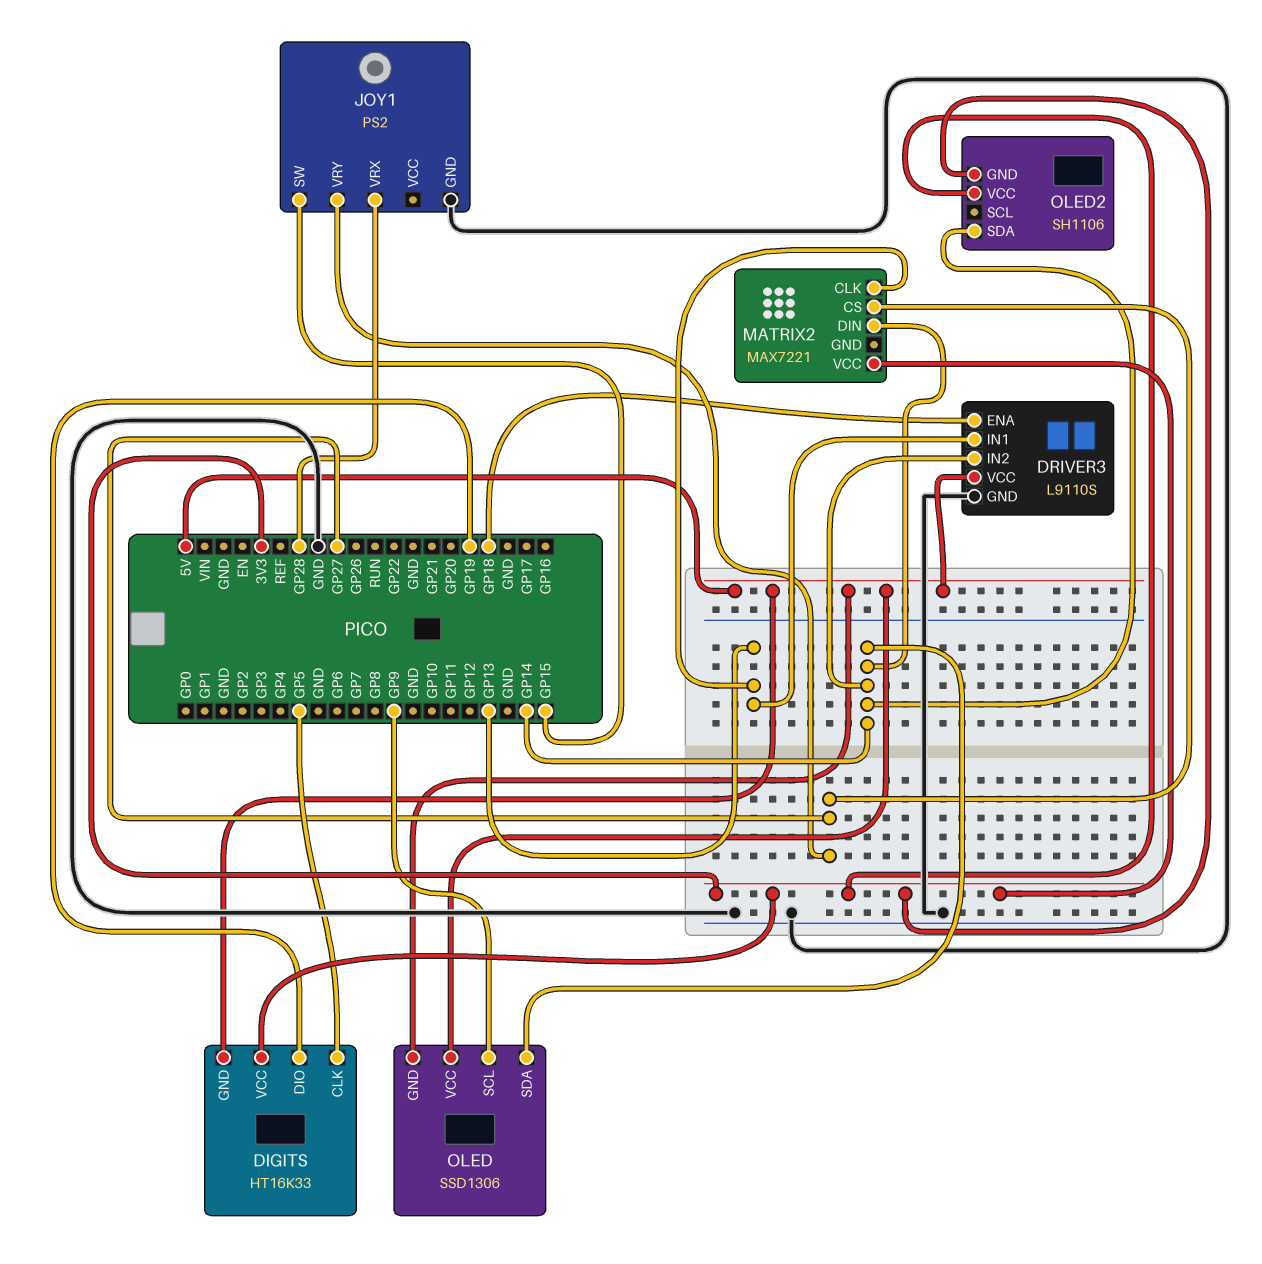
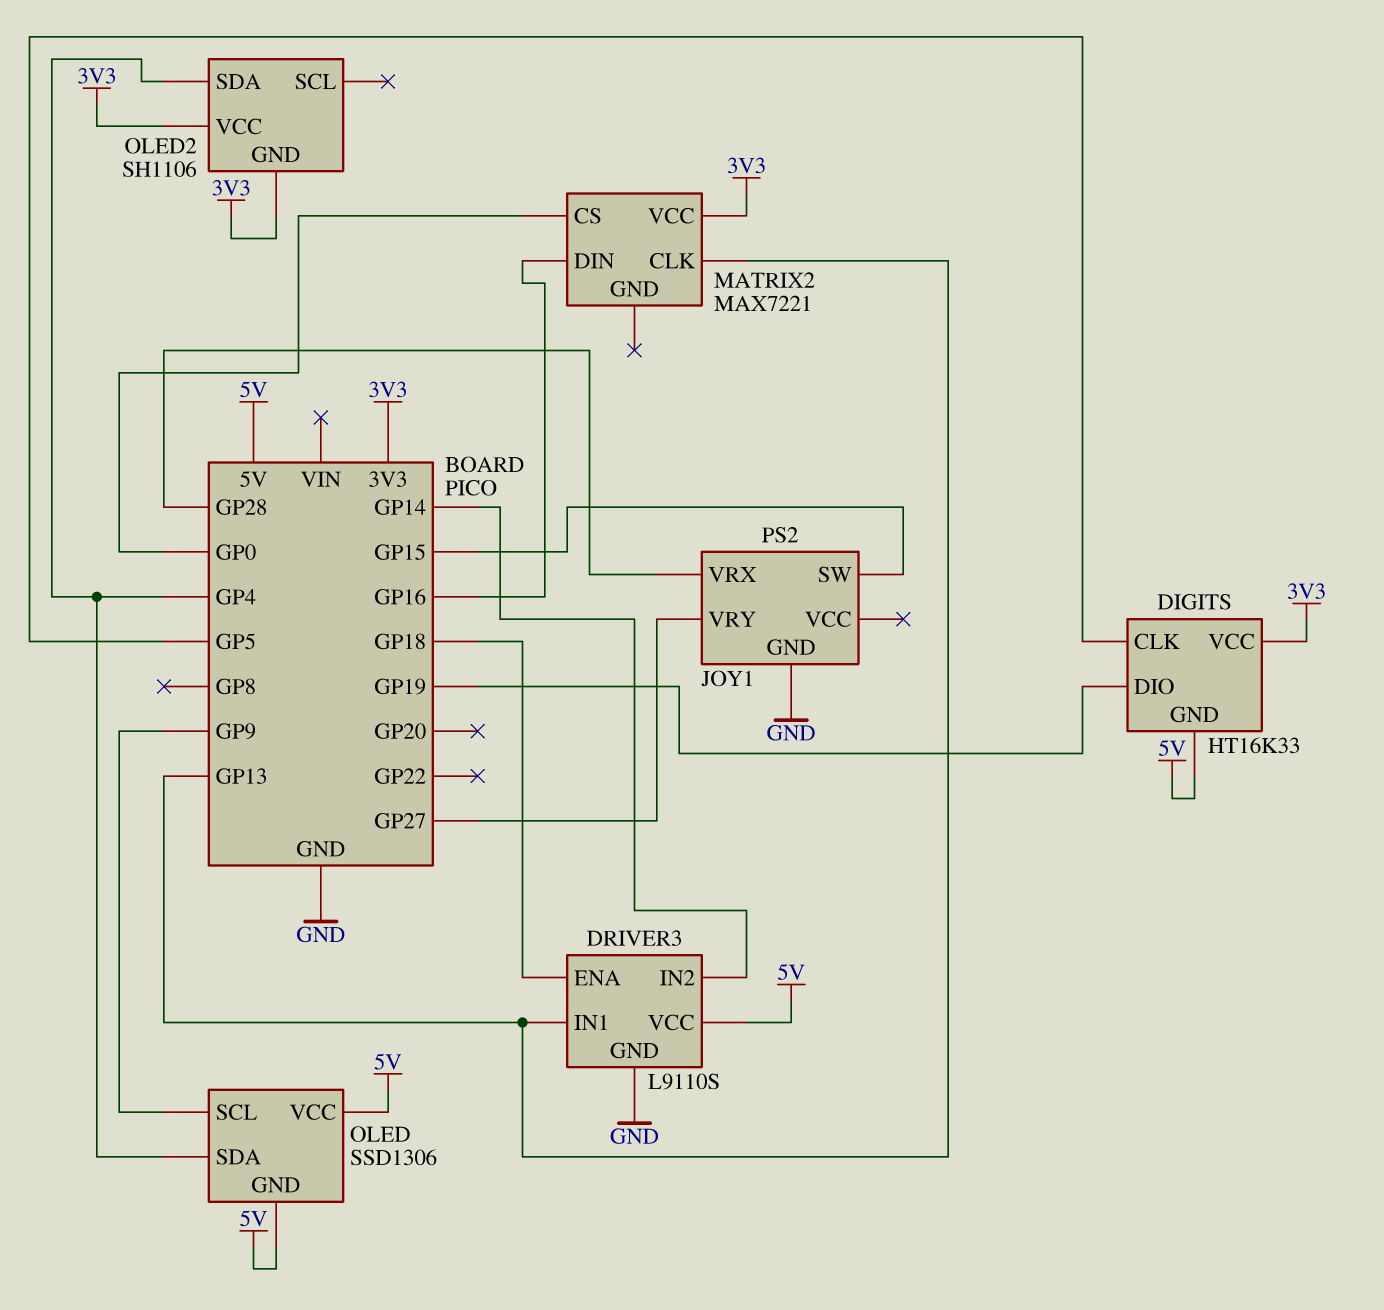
MATRIX2 pin CS: GP27 -> GP0
MATRIX2 pin DIN: GP14 -> GP16
OLED pin SDA: GP14 -> GP4
OLED2 pin SDA: GP14 -> GP4

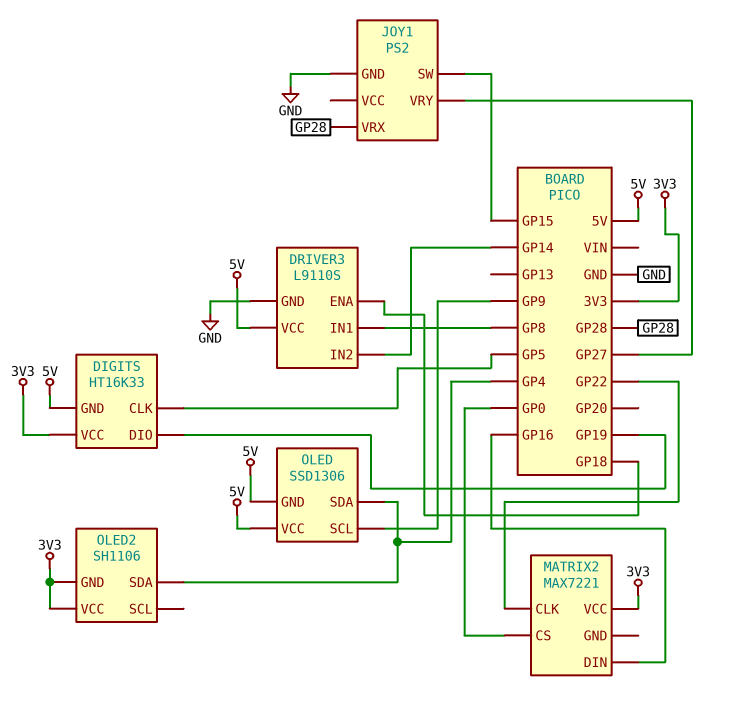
DRIVER3 pin IN1: GP13 -> GP8
MATRIX2 pin CLK: GP13 -> GP22

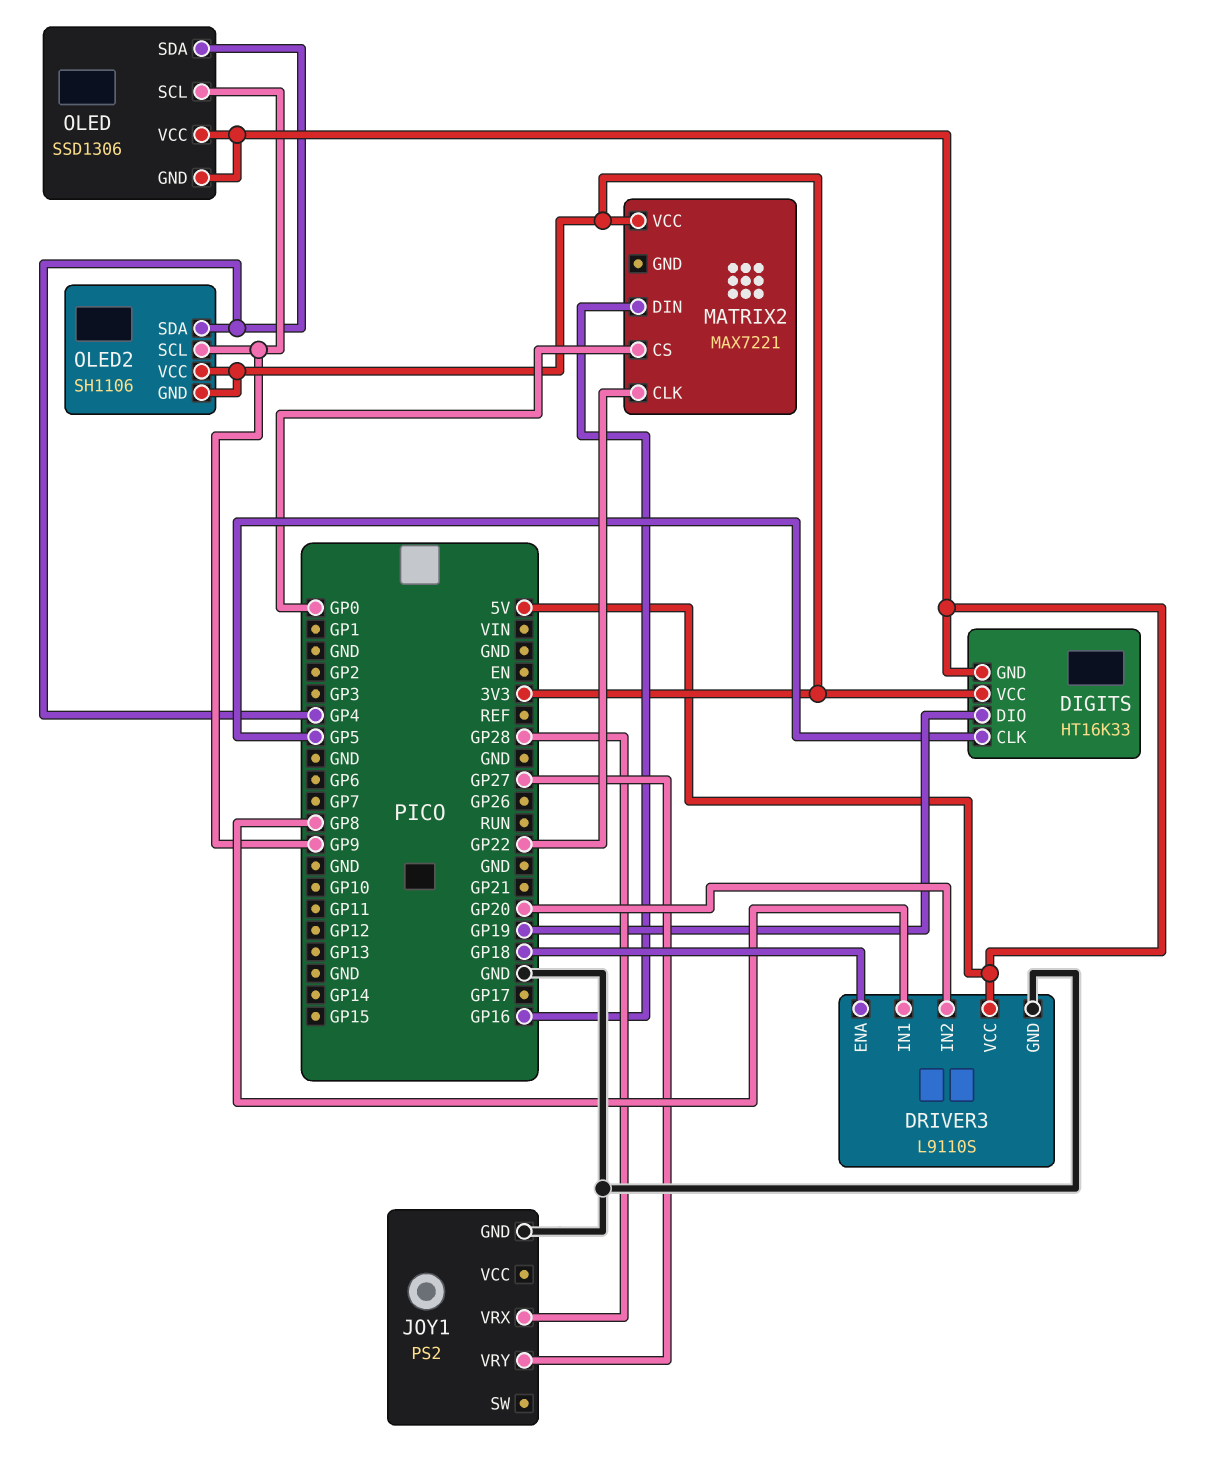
DRIVER3 pin IN2: GP14 -> GP20
JOY1 pin SW: GP15 -> none
OLED2 pin SCL: none -> GP9

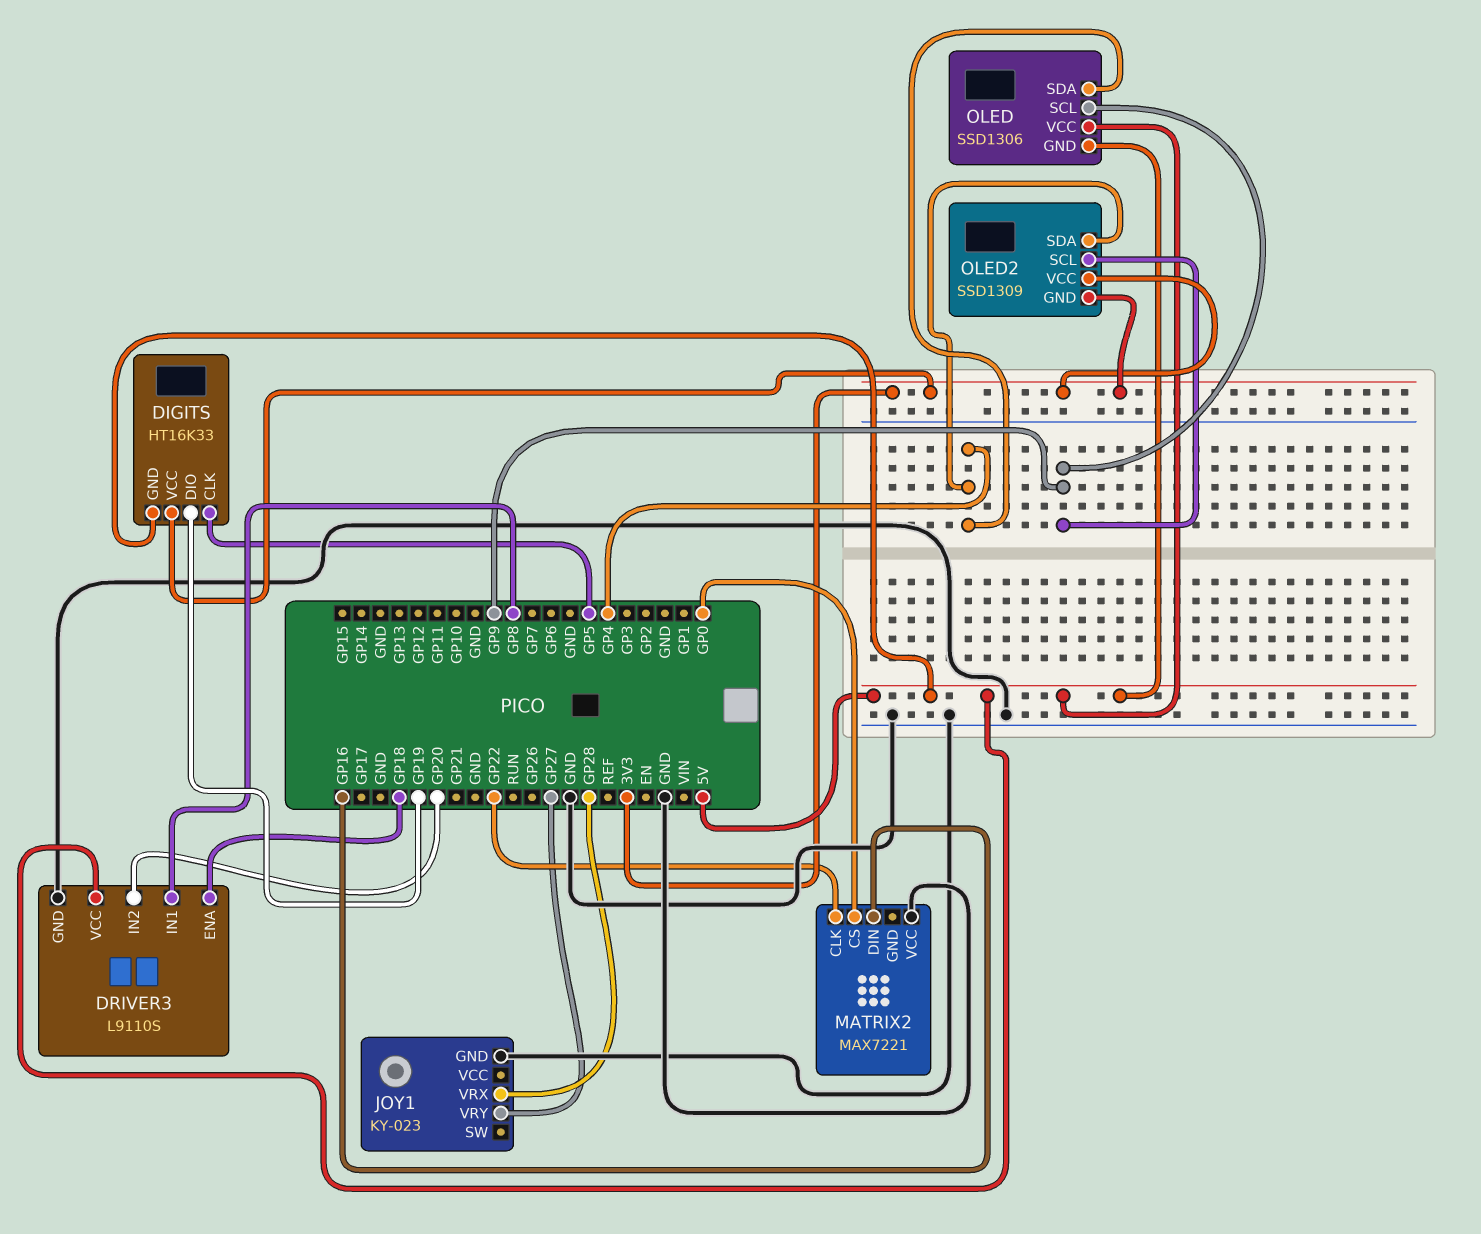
JOY1: PS2 -> KY-023
MATRIX2 pin VCC: 3V3 -> GND
OLED2: SH1106 -> SSD1309

